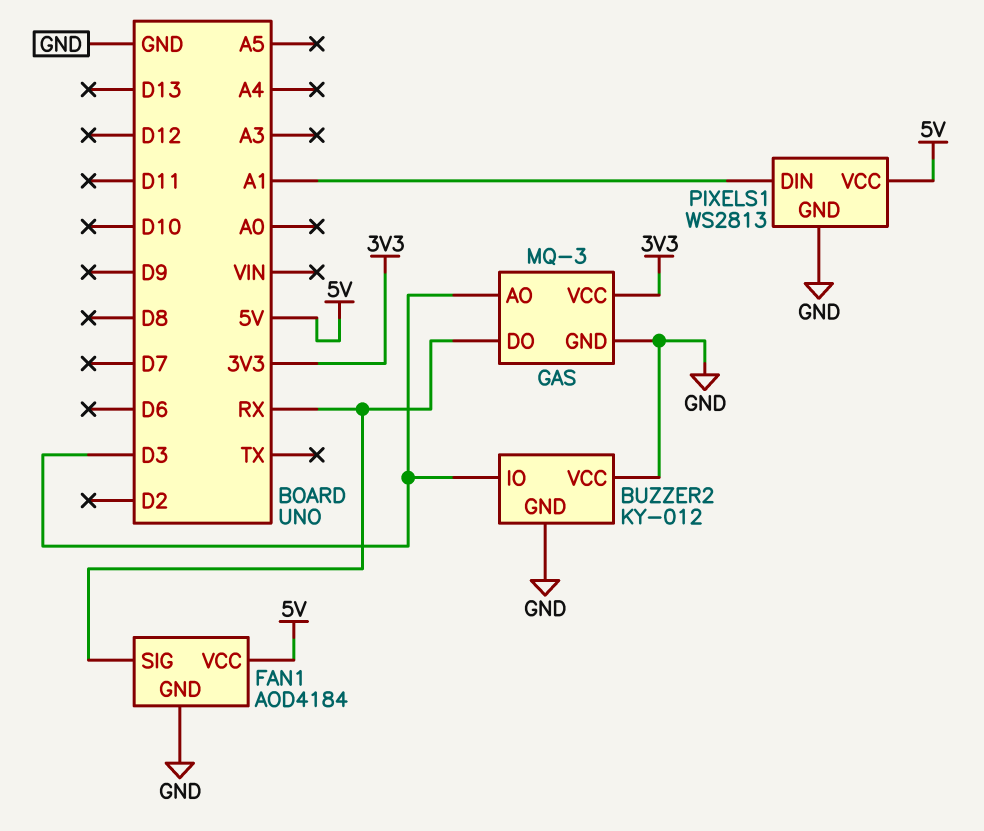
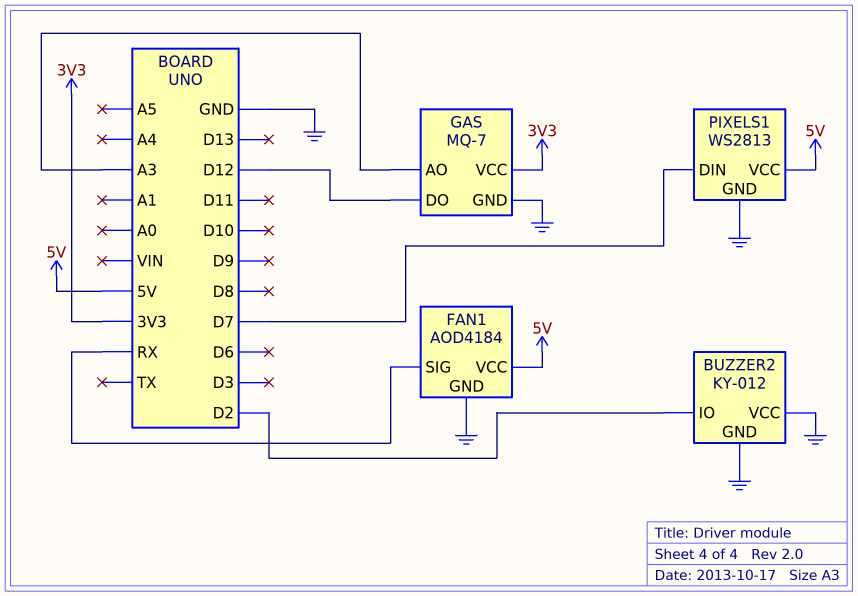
BUZZER2 pin IO: D3 -> D2
GAS: MQ-3 -> MQ-7
GAS pin AO: D3 -> A3
GAS pin DO: RX -> D12
PIXELS1 pin DIN: A1 -> D7

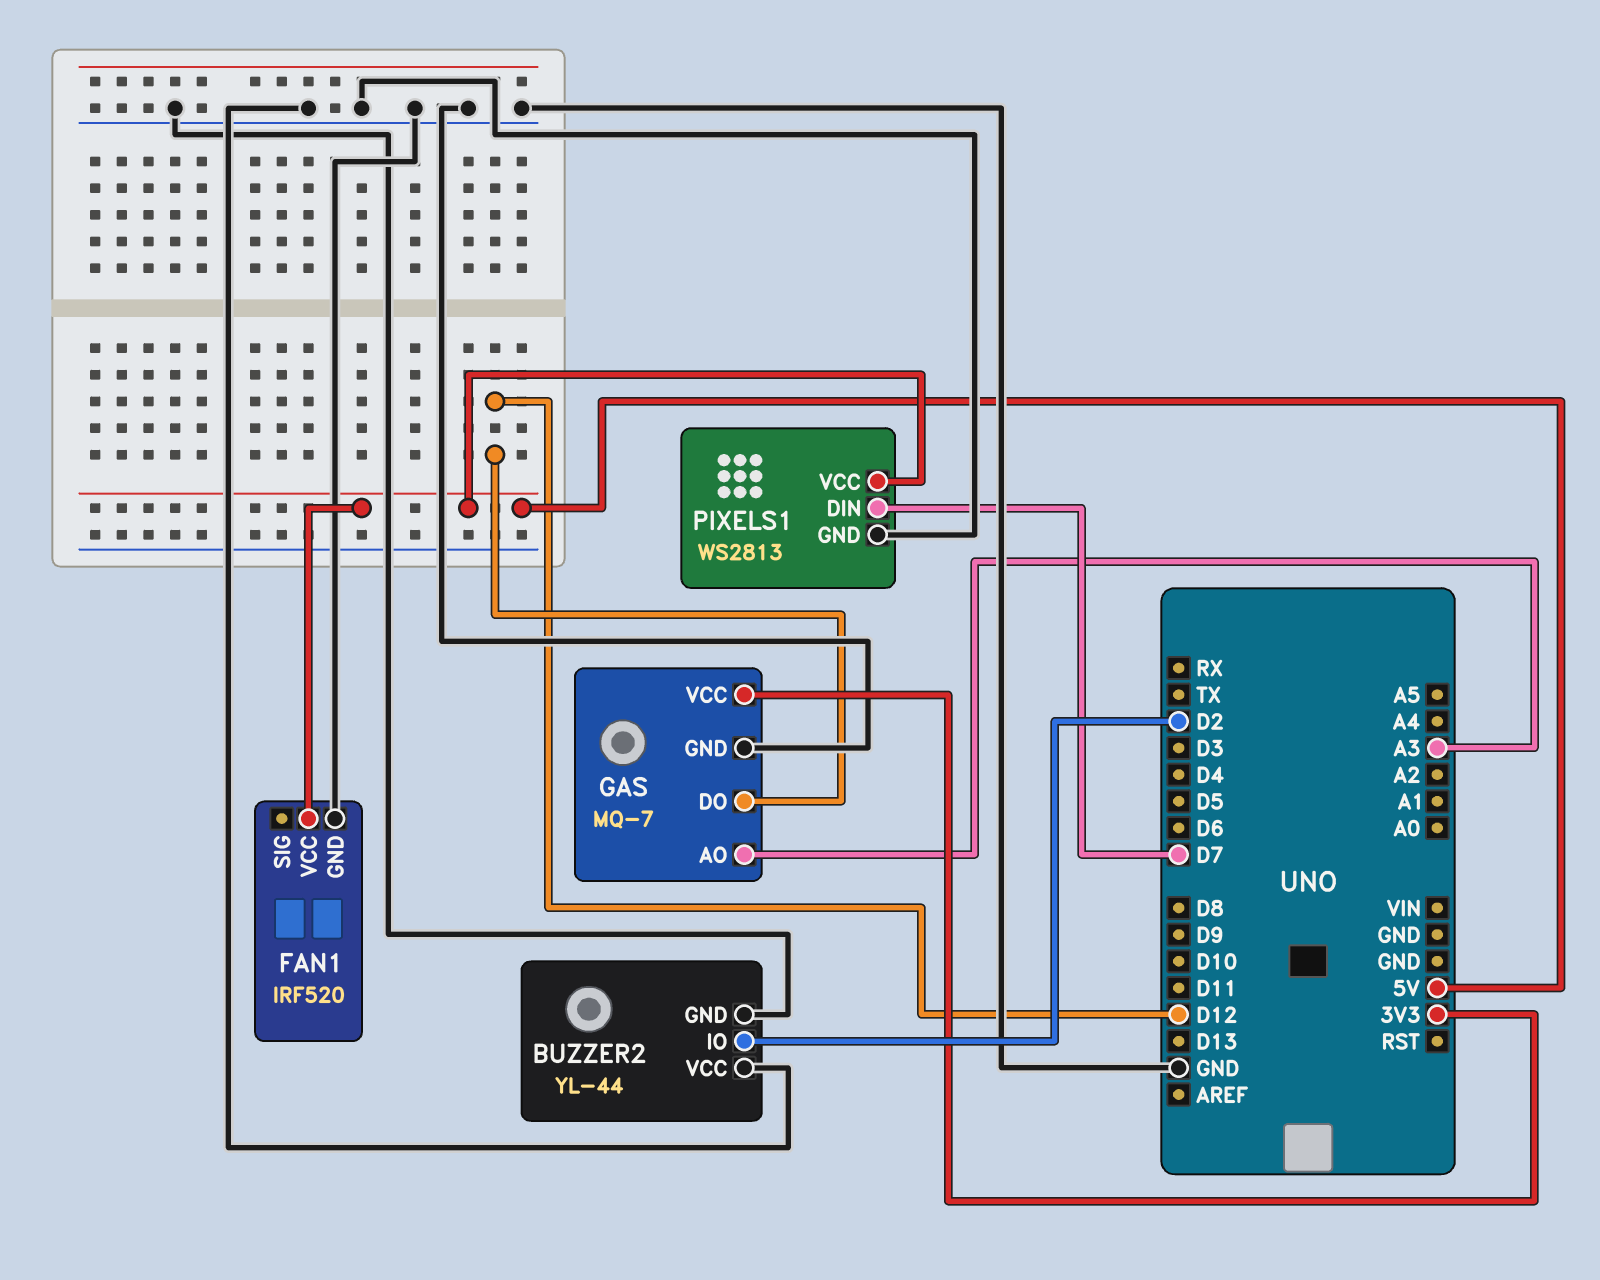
BUZZER2: KY-012 -> YL-44
FAN1: AOD4184 -> IRF520
FAN1 pin SIG: RX -> none

